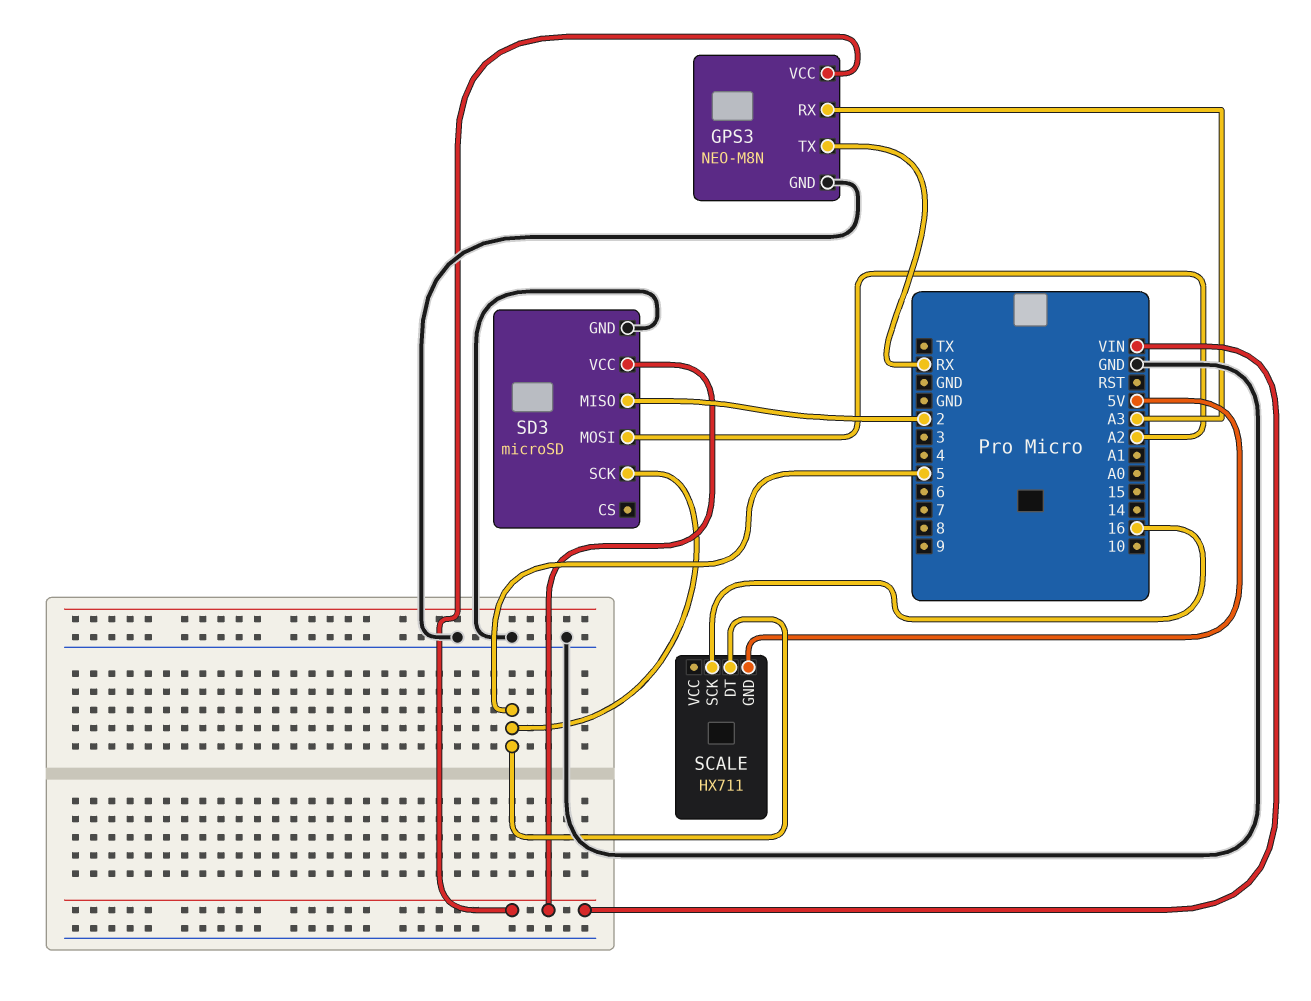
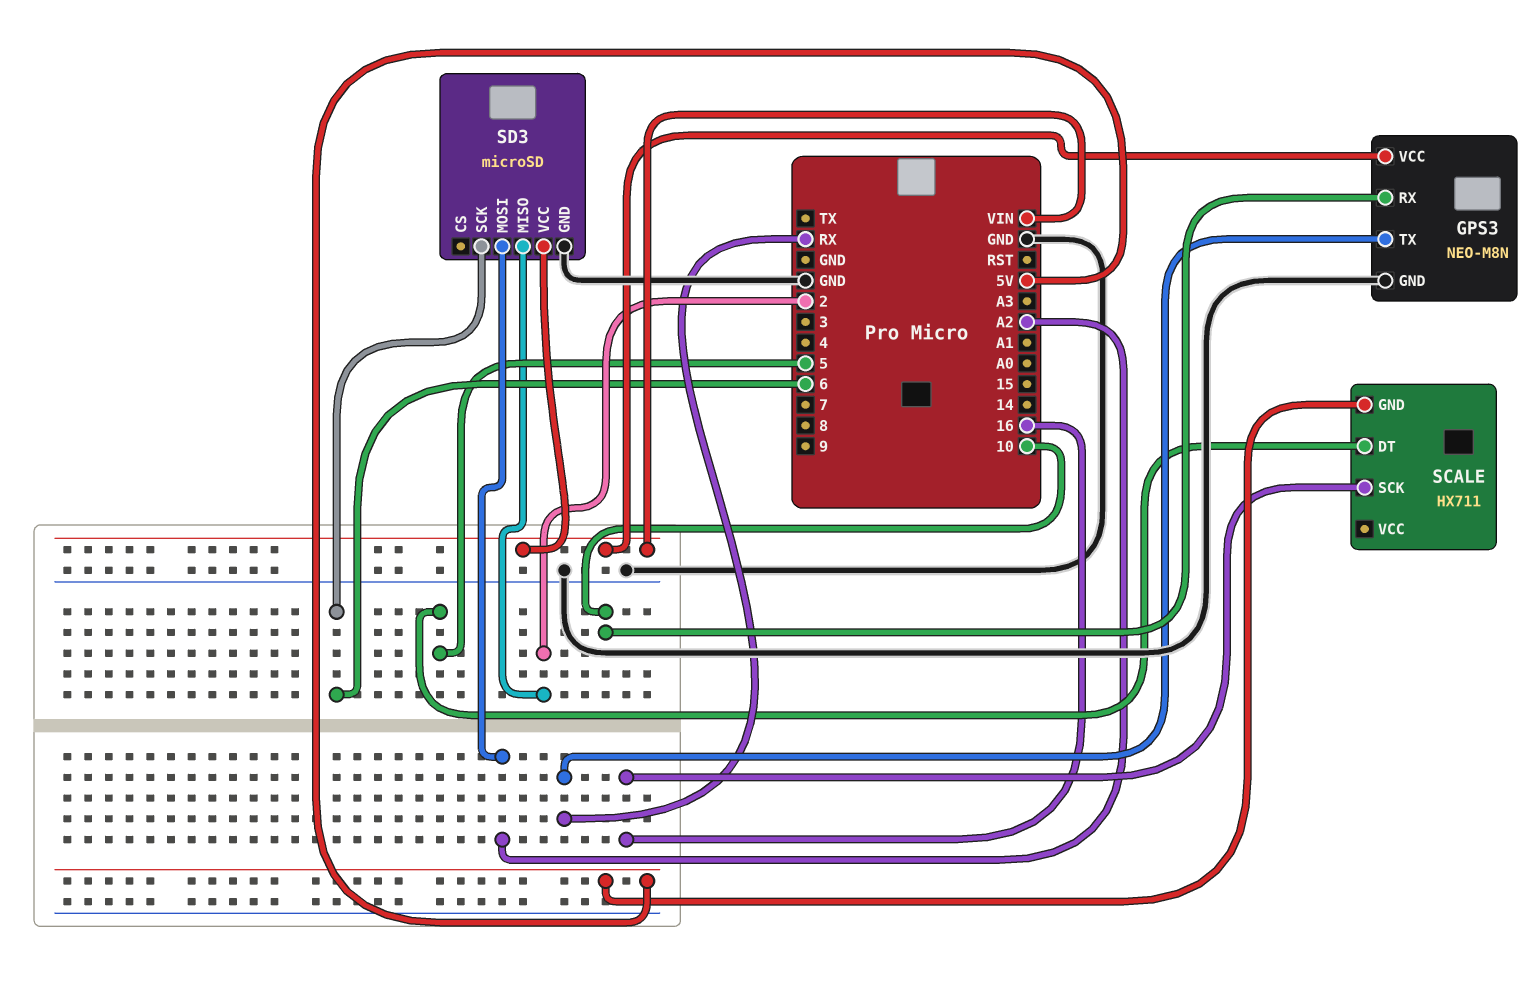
GPS3 pin RX: A3 -> 10
SD3 pin SCK: 5 -> 6

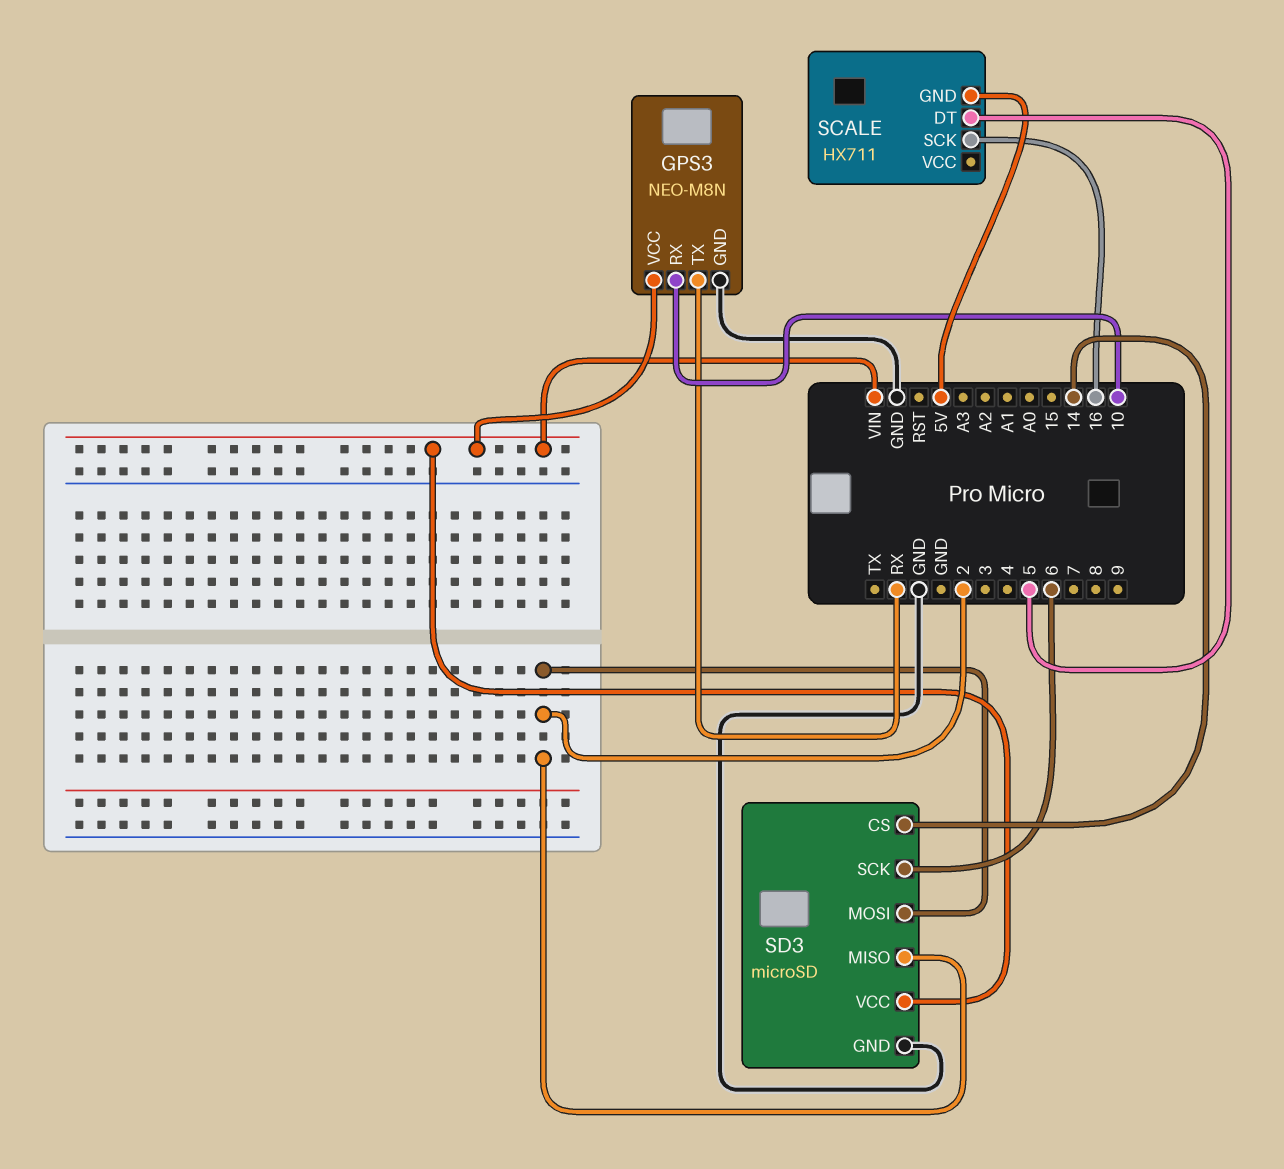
SD3 pin CS: none -> 14
SD3 pin MOSI: A2 -> 2

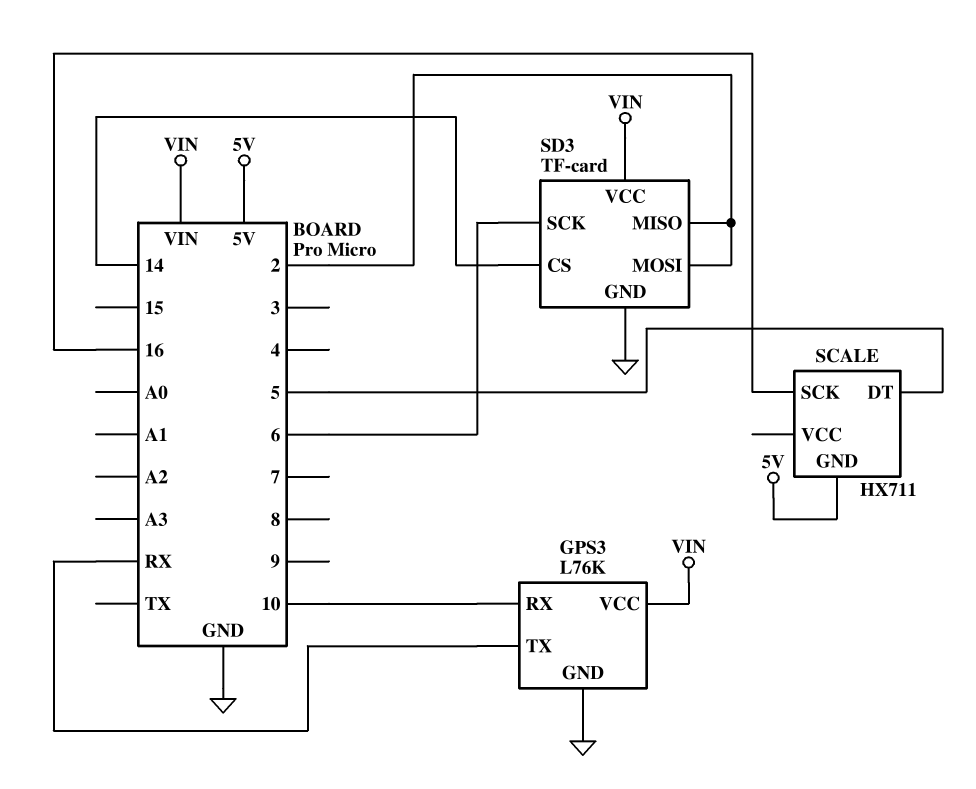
GPS3: NEO-M8N -> L76K
SD3: microSD -> TF-card

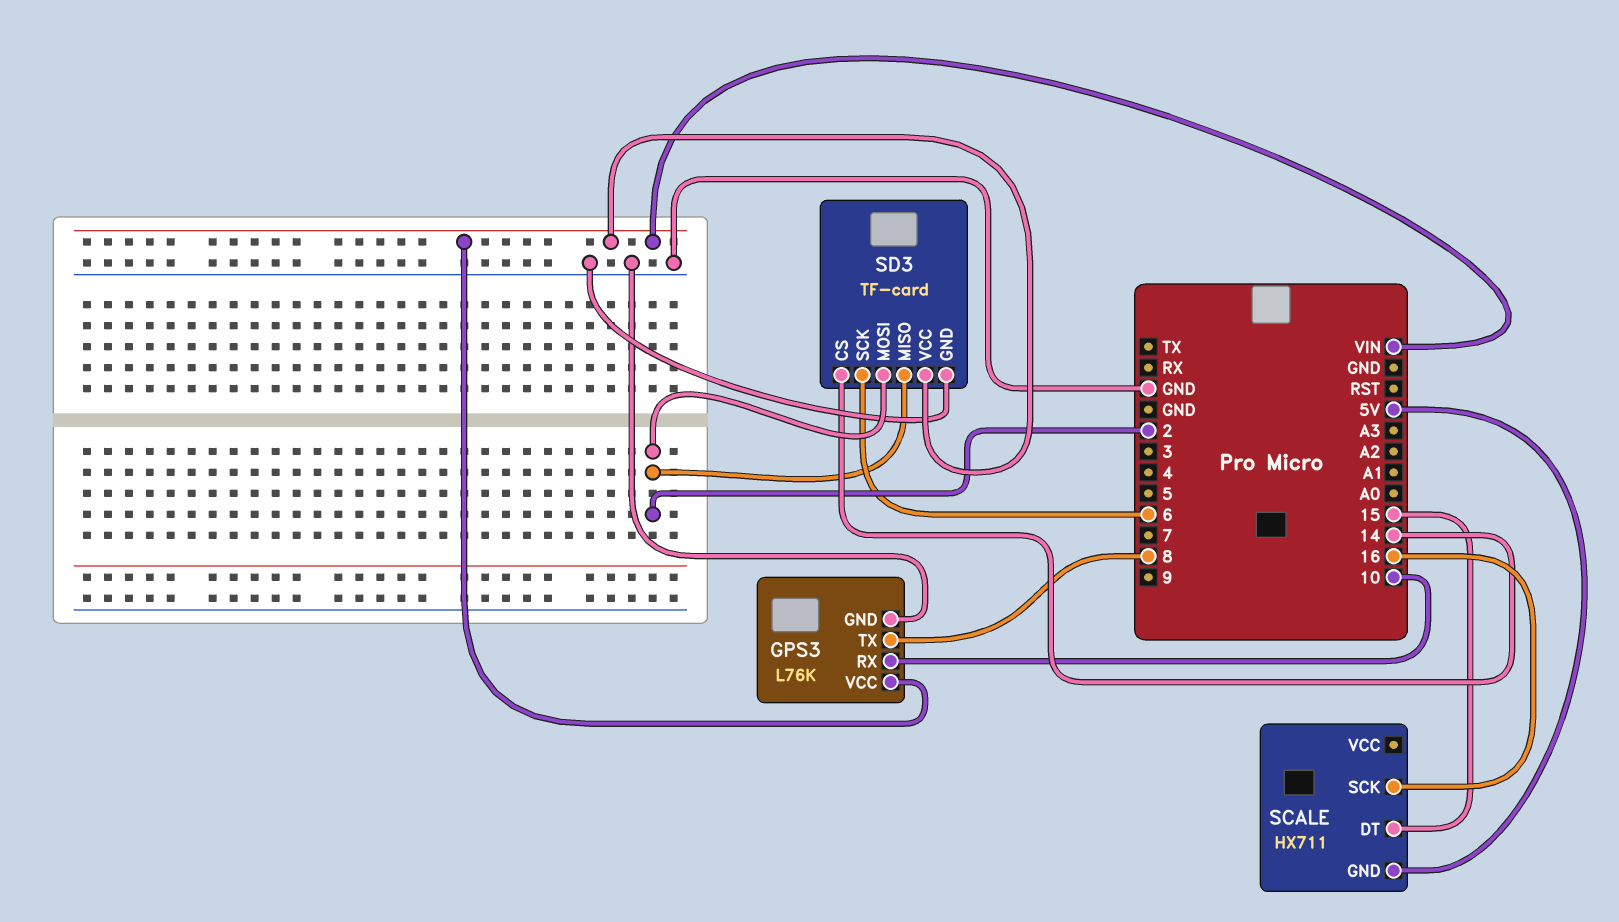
GPS3 pin TX: RX -> 8
SCALE pin DT: 5 -> 15

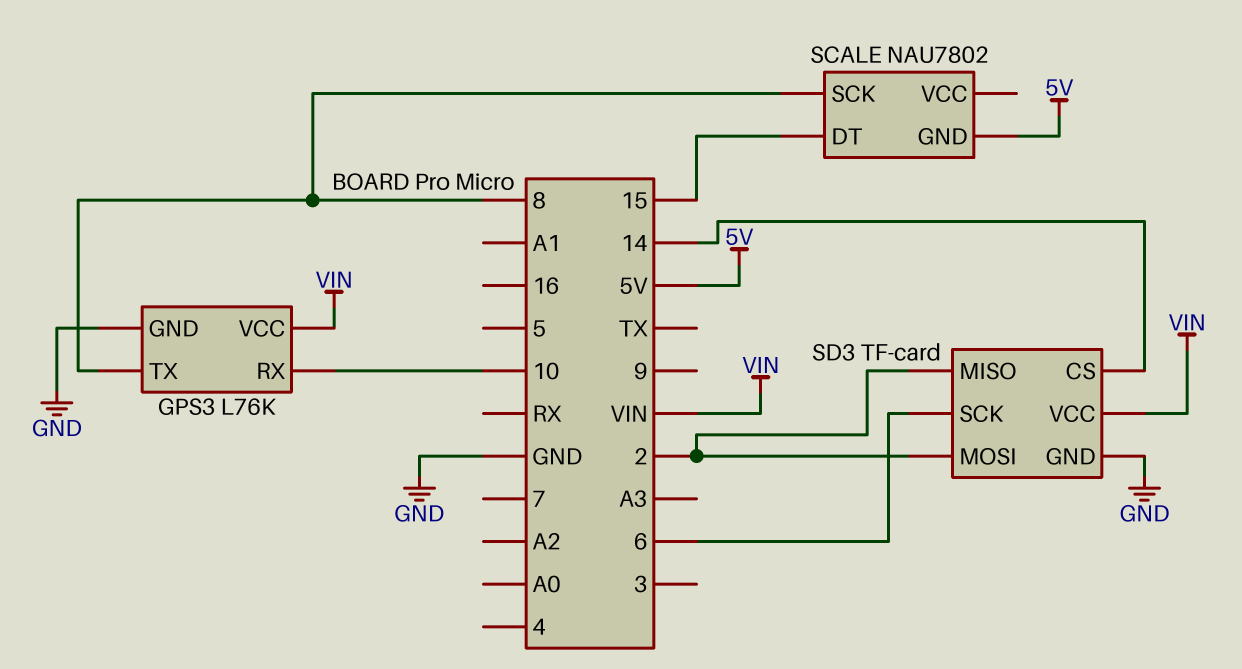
SCALE: HX711 -> NAU7802
SCALE pin SCK: 16 -> 8

